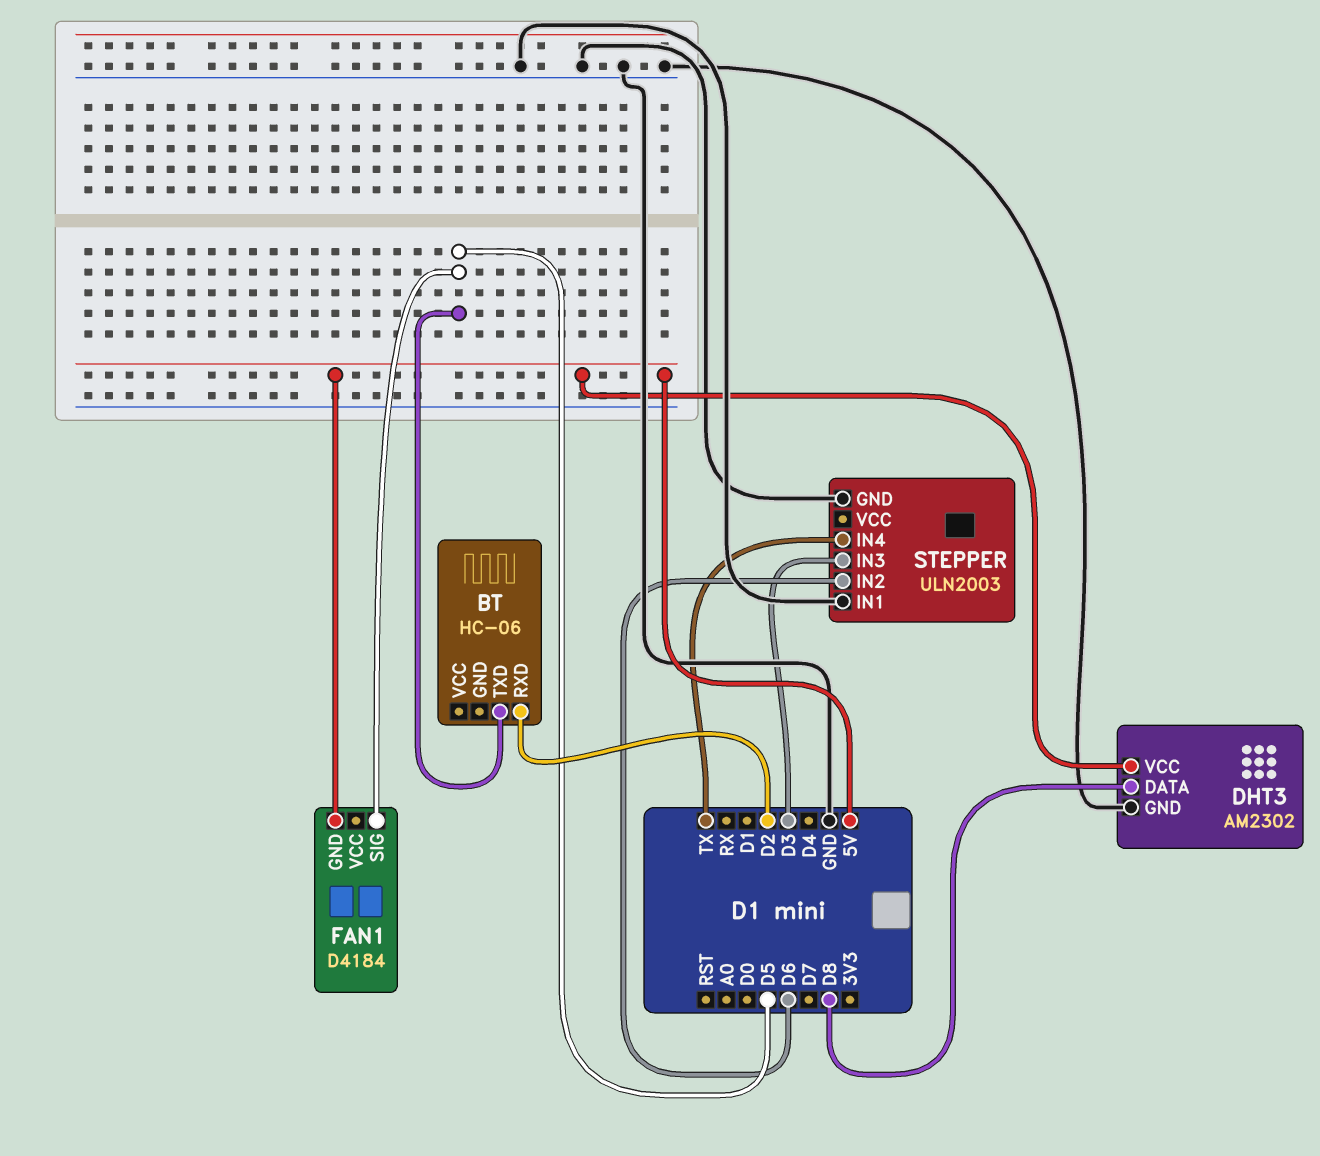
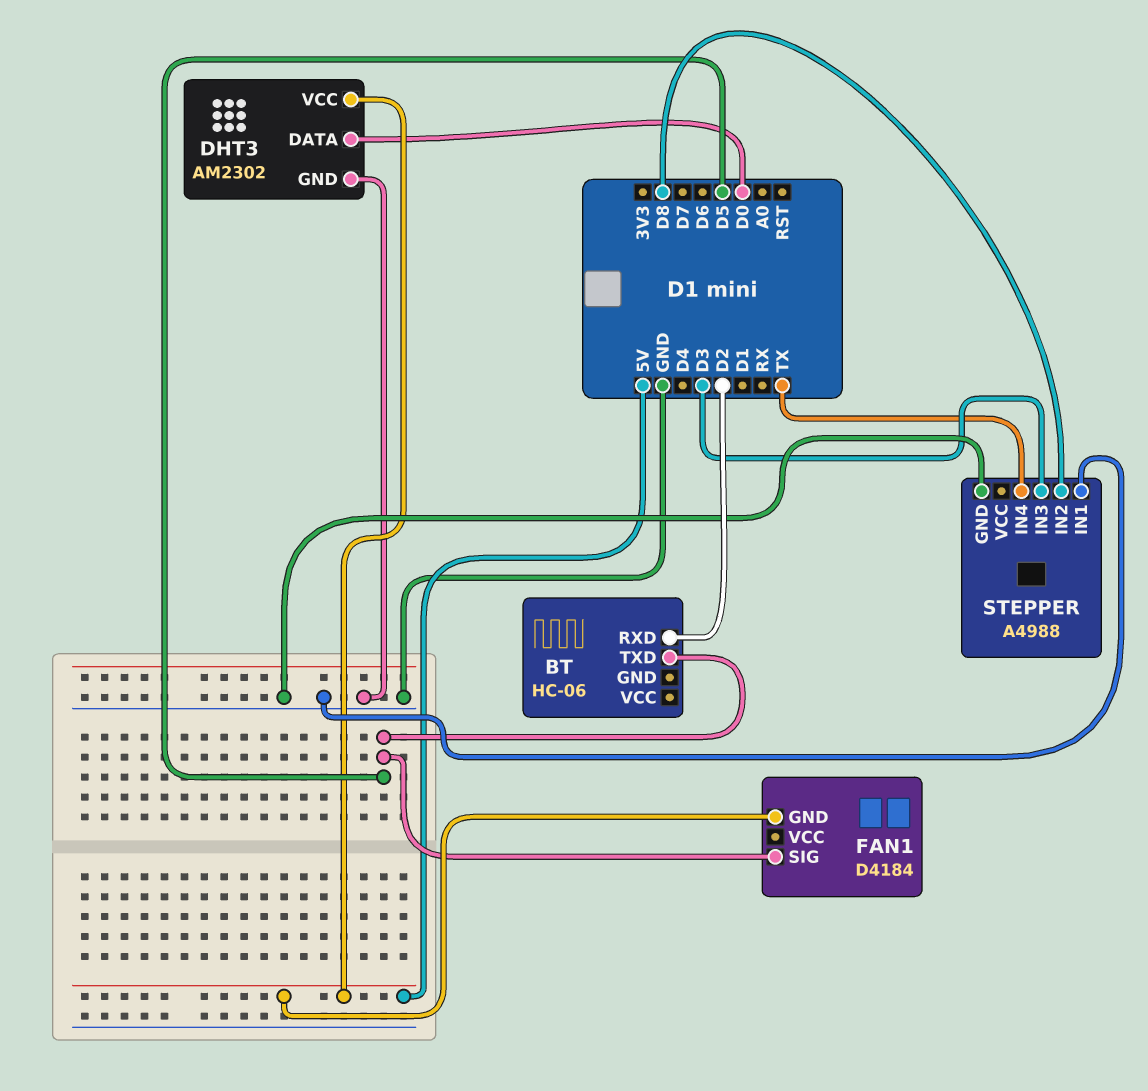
DHT3 pin DATA: D8 -> D0
STEPPER: ULN2003 -> A4988
STEPPER pin IN2: D6 -> D8

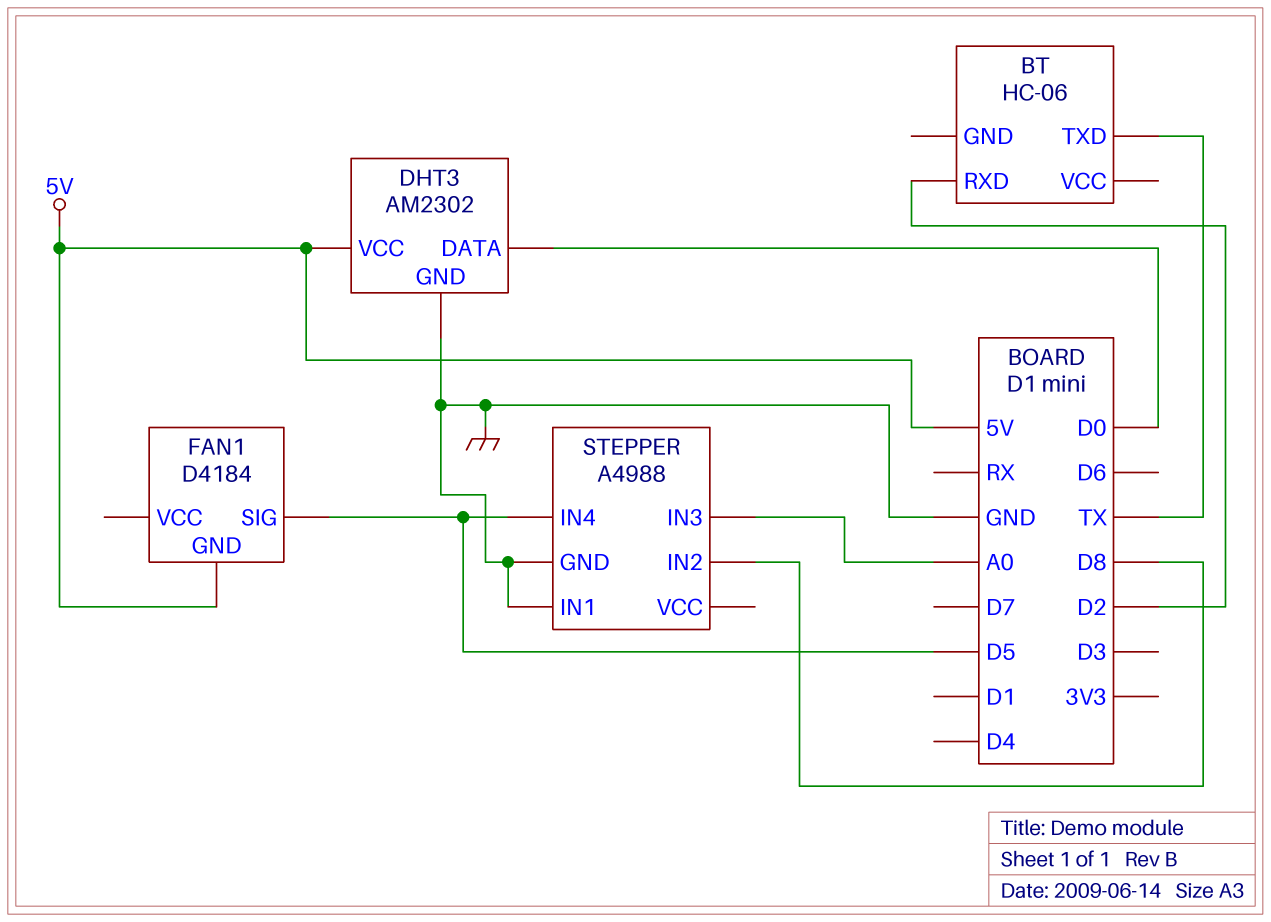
BT pin TXD: D5 -> TX
STEPPER pin IN3: D3 -> A0
STEPPER pin IN4: TX -> D5

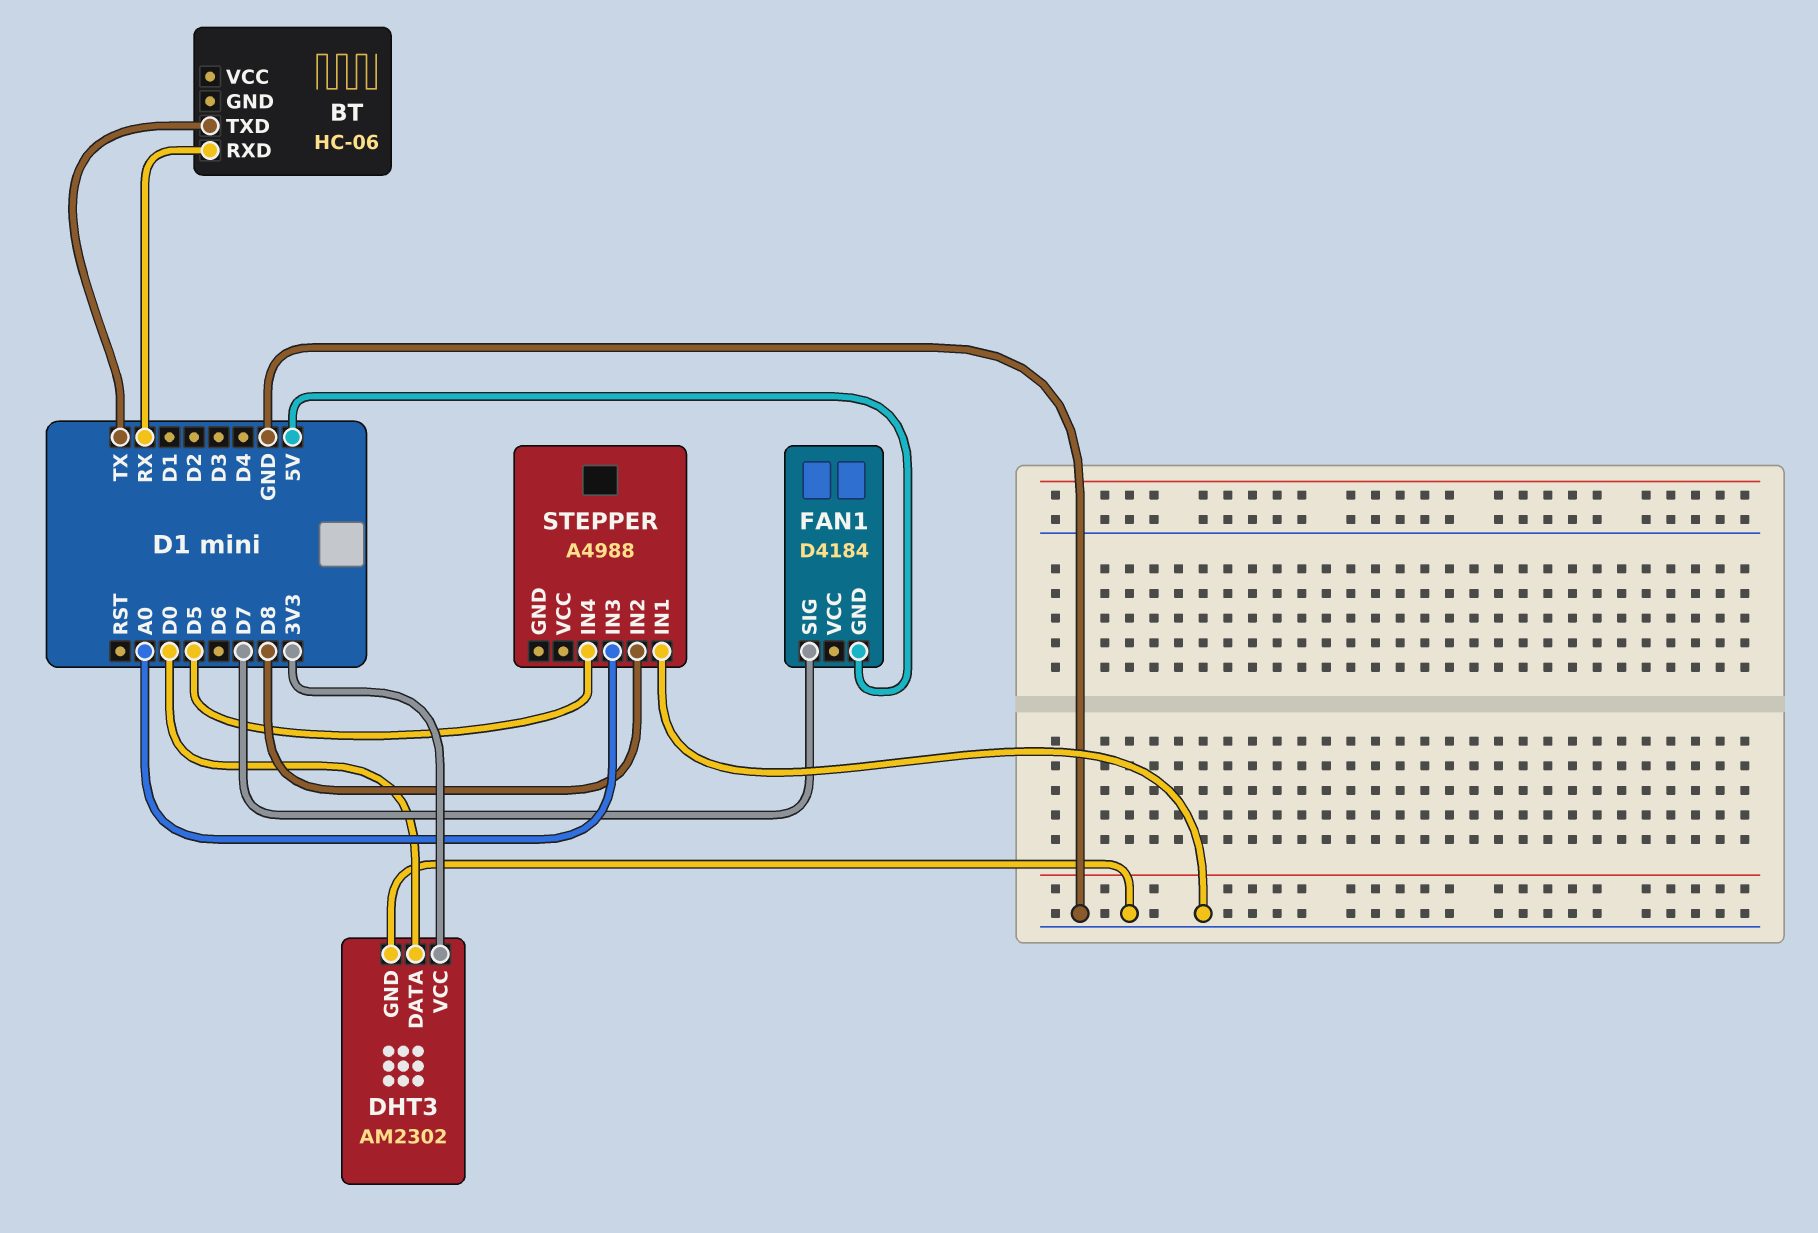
BT pin RXD: D2 -> RX
DHT3 pin VCC: 5V -> 3V3
FAN1 pin SIG: D5 -> D7
STEPPER pin GND: GND -> none

